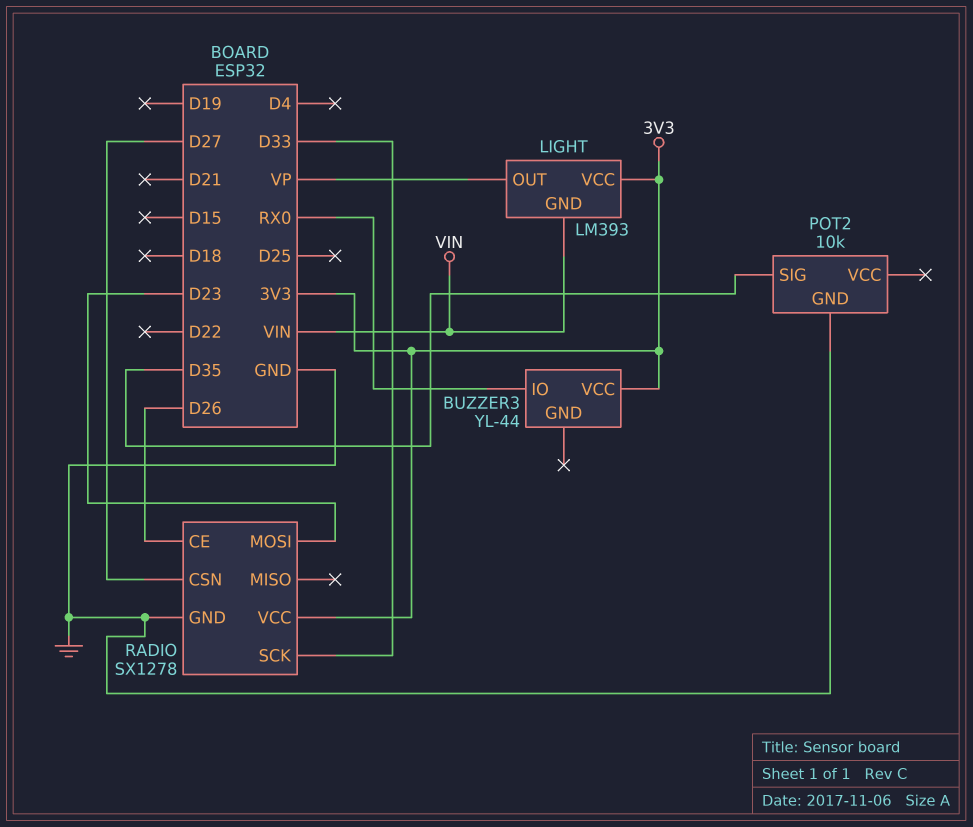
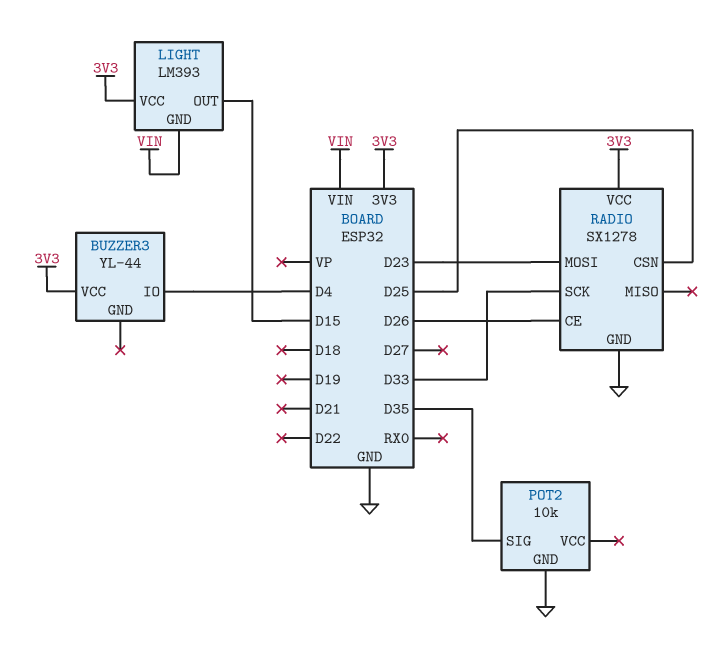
BUZZER3 pin IO: RX0 -> D4
LIGHT pin OUT: VP -> D15
RADIO pin CSN: D27 -> D25

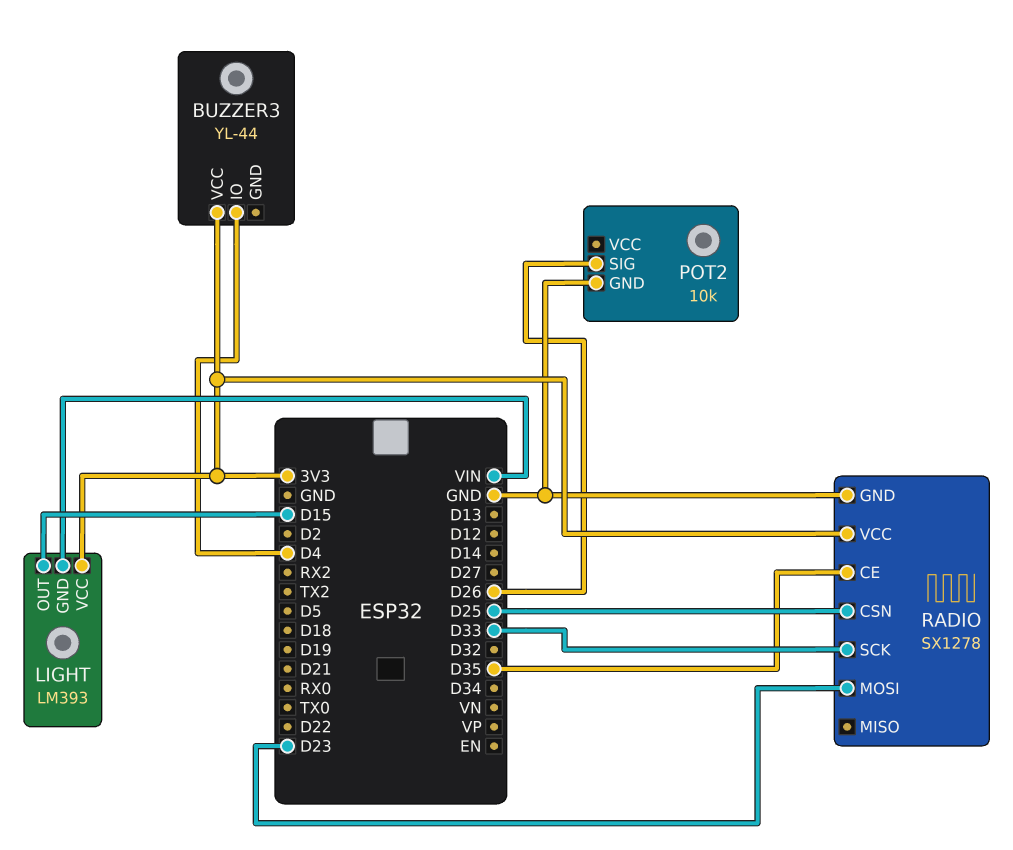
POT2 pin SIG: D35 -> D26
RADIO pin CE: D26 -> D35

